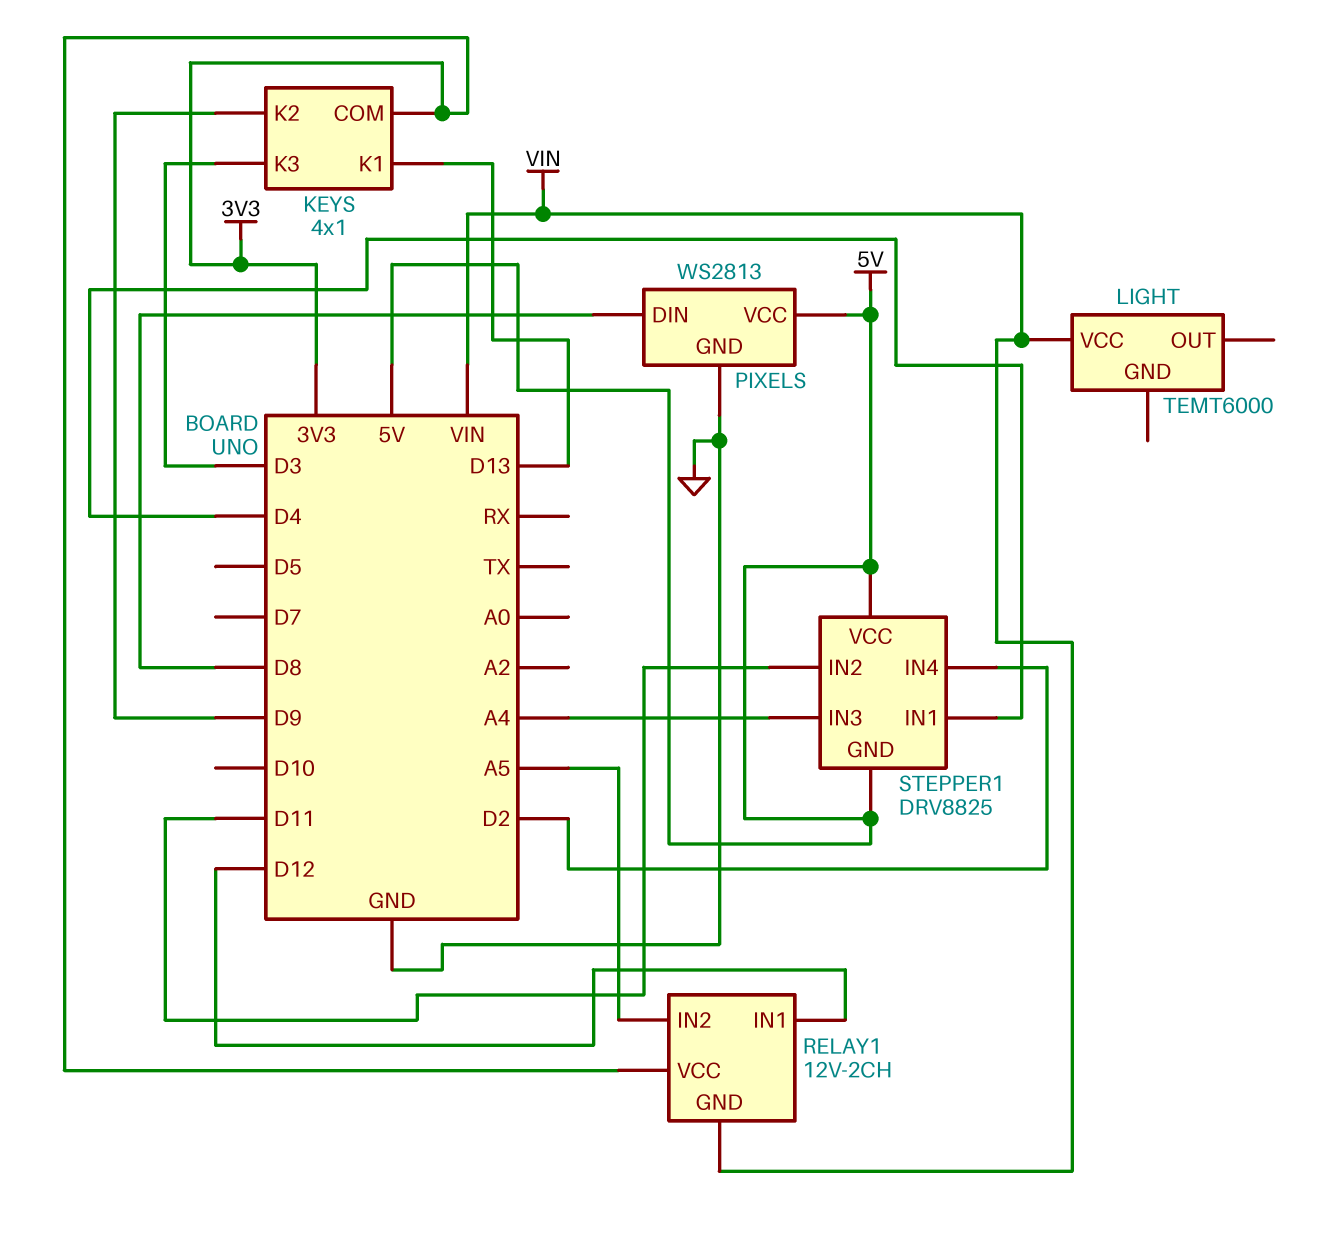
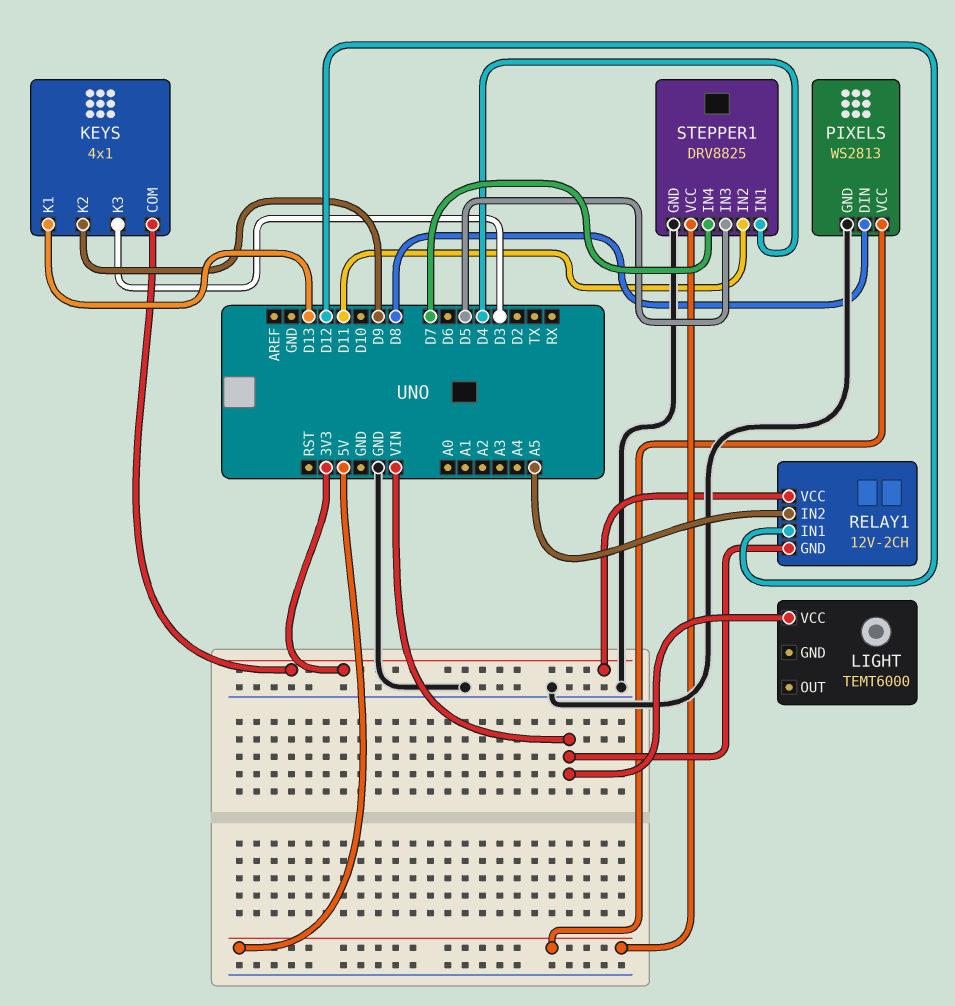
STEPPER1 pin GND: 5V -> GND
STEPPER1 pin IN3: A4 -> D5
STEPPER1 pin IN4: D2 -> D7

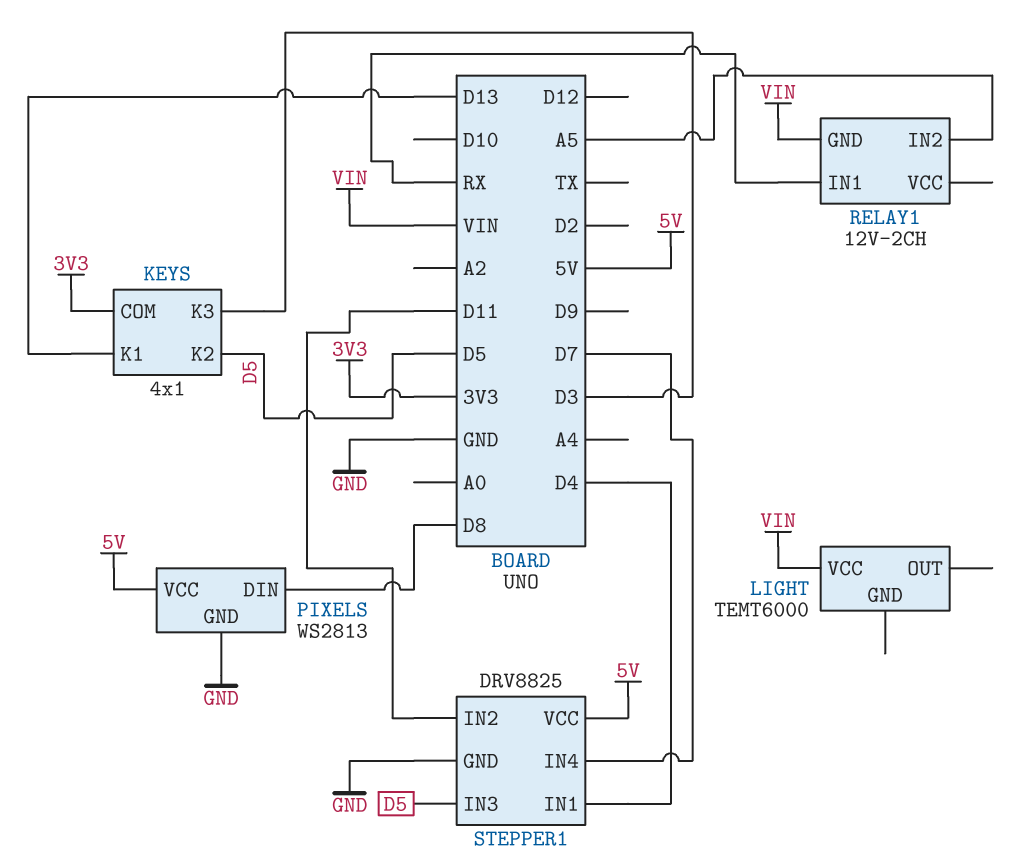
KEYS pin K2: D9 -> D5
RELAY1 pin IN1: D12 -> RX
RELAY1 pin VCC: 3V3 -> none

